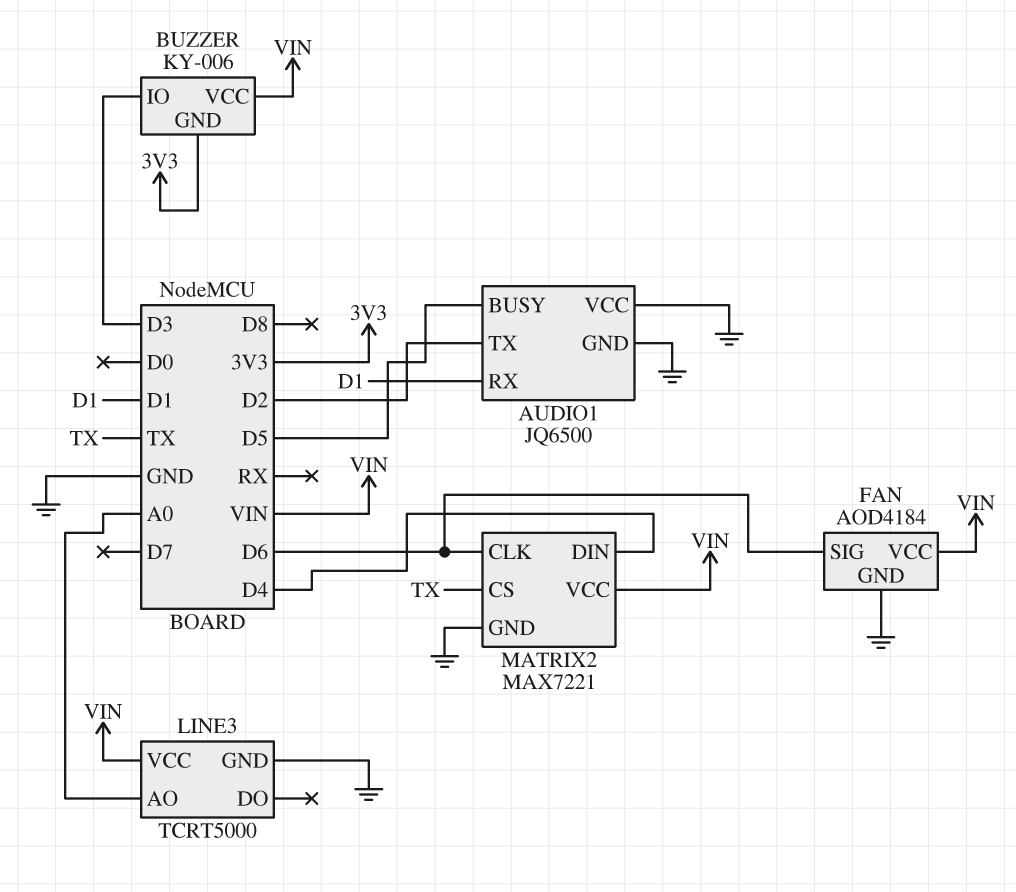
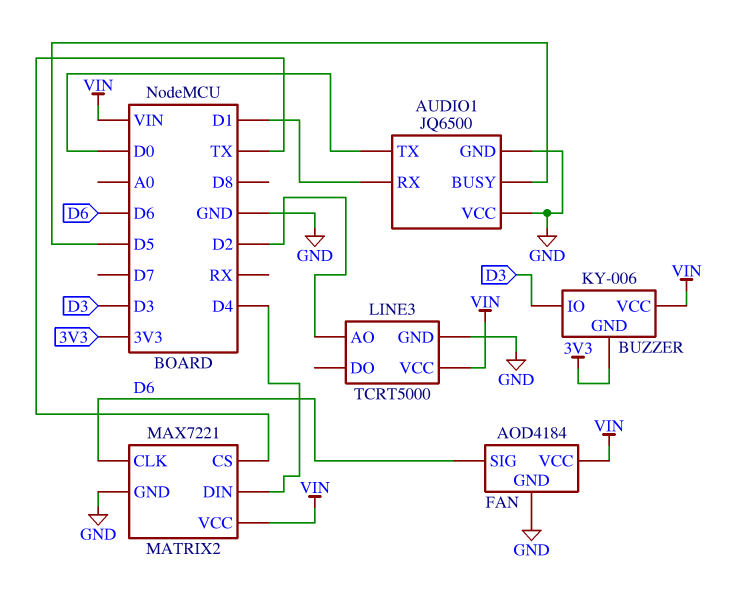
AUDIO1 pin TX: D2 -> D0
LINE3 pin AO: A0 -> D2

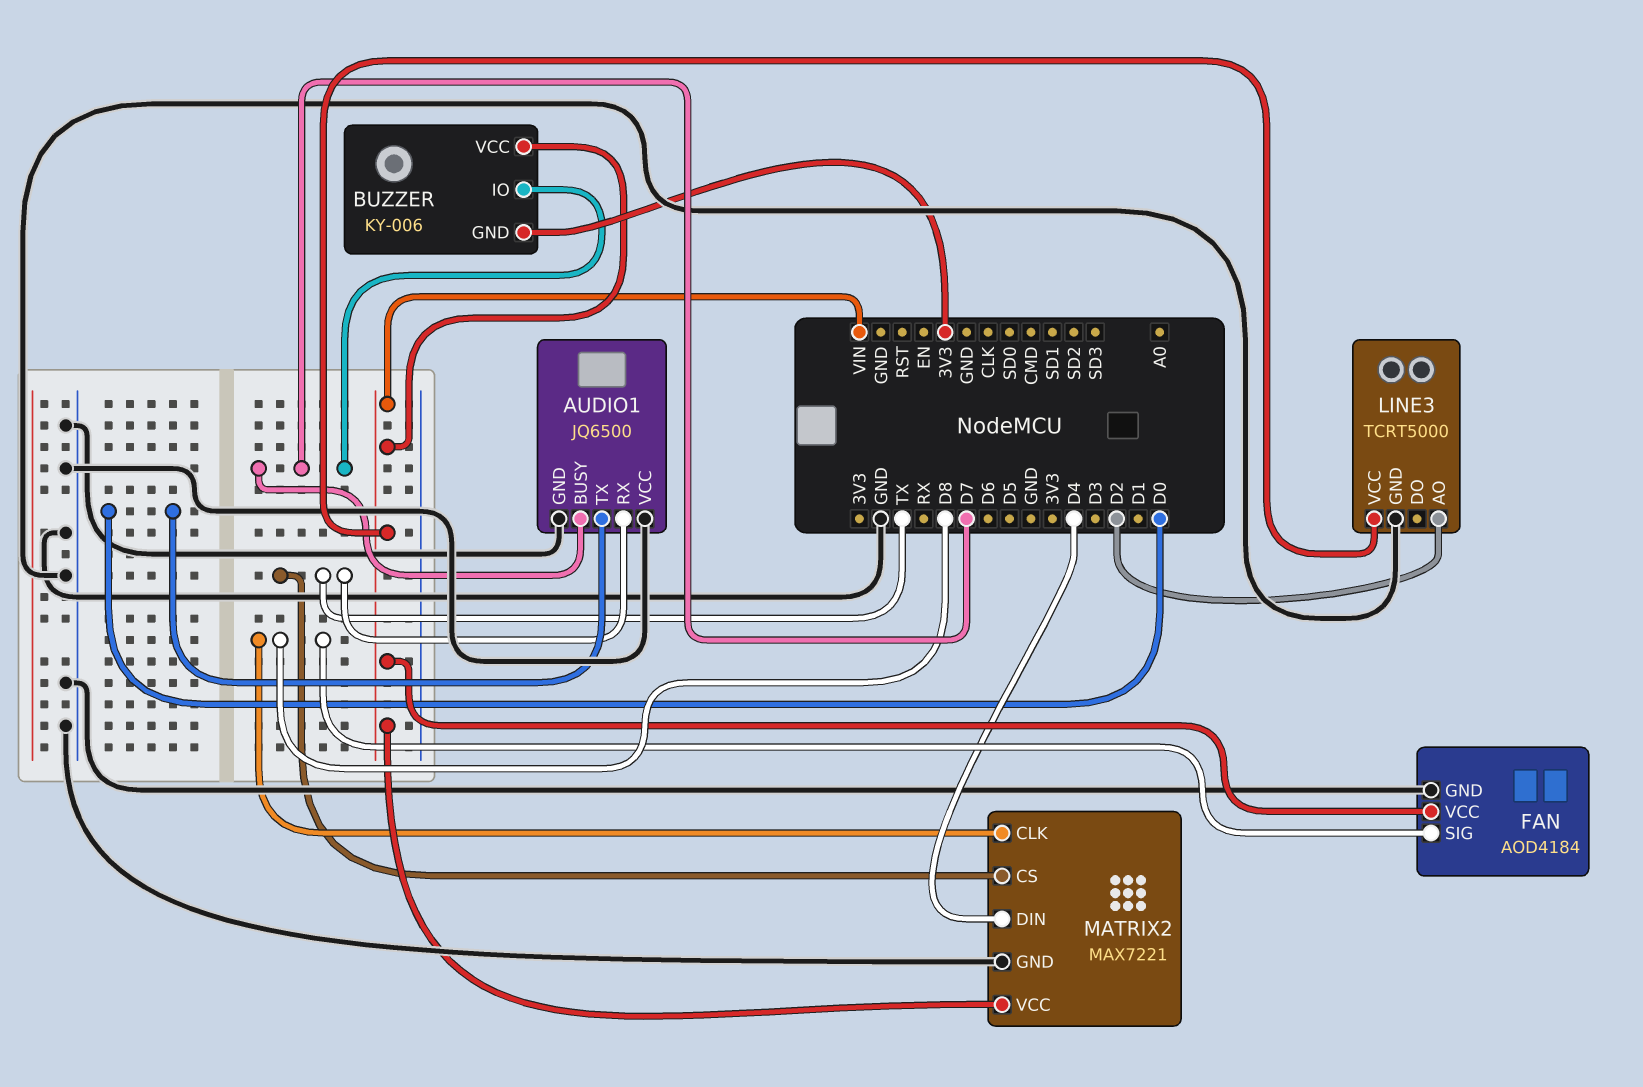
AUDIO1 pin BUSY: D5 -> D7
AUDIO1 pin RX: D1 -> TX
BUZZER pin IO: D3 -> D7
FAN pin SIG: D6 -> D8
MATRIX2 pin CLK: D6 -> D8

